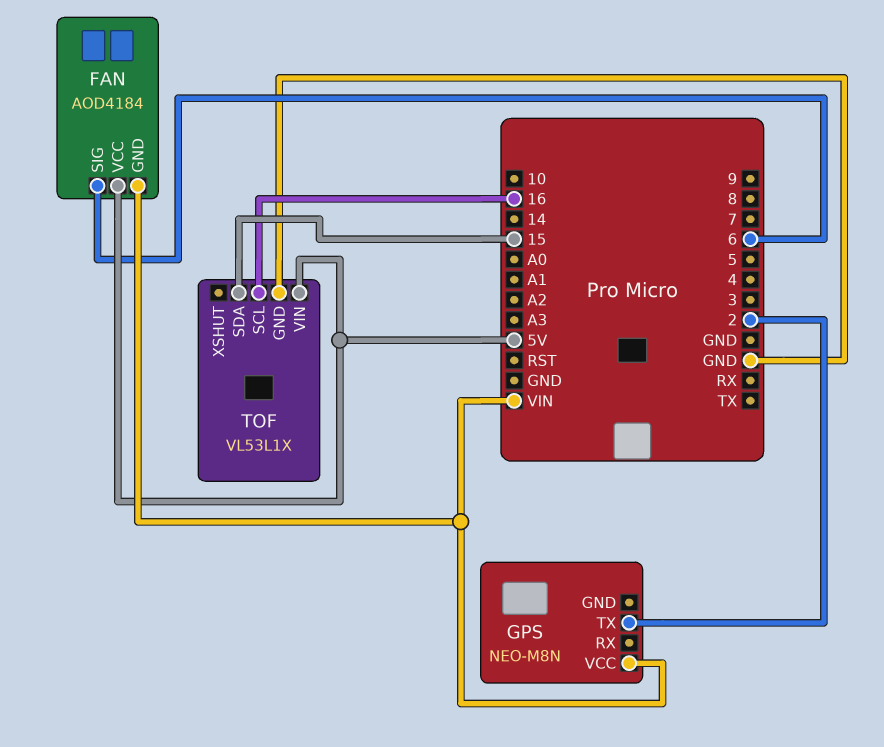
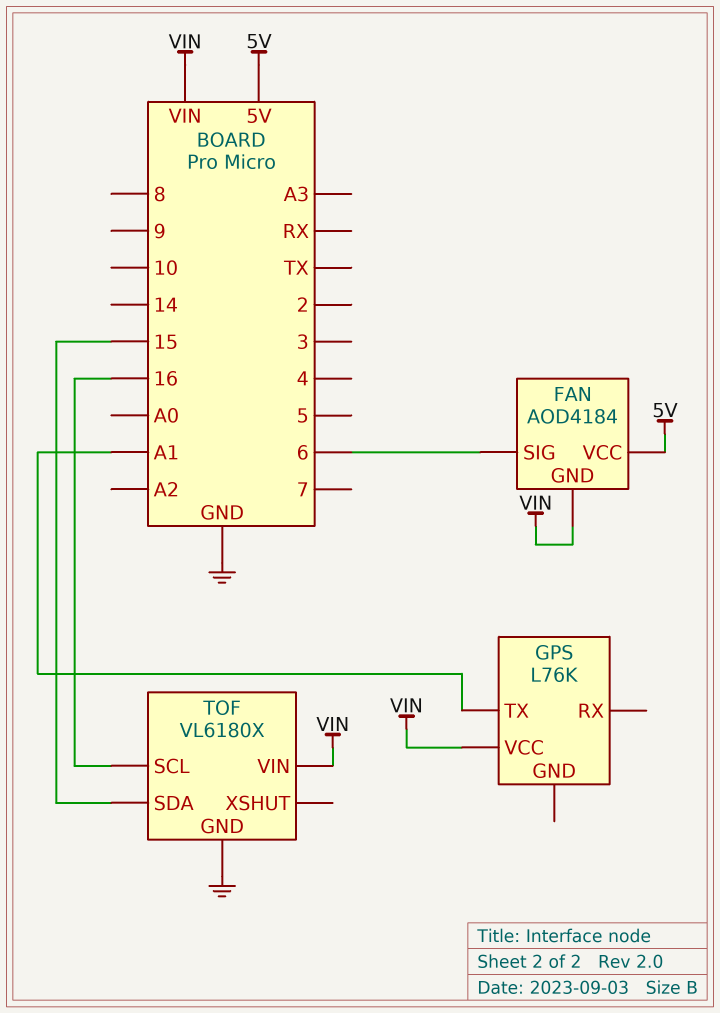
GPS: NEO-M8N -> L76K
GPS pin TX: 2 -> A1
TOF: VL53L1X -> VL6180X
TOF pin VIN: 5V -> VIN

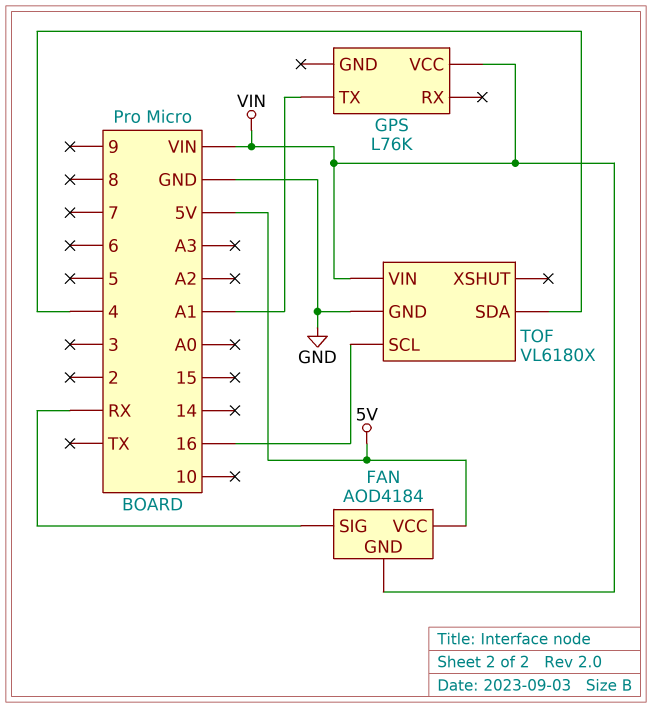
FAN pin SIG: 6 -> RX
TOF pin SDA: 15 -> 4

